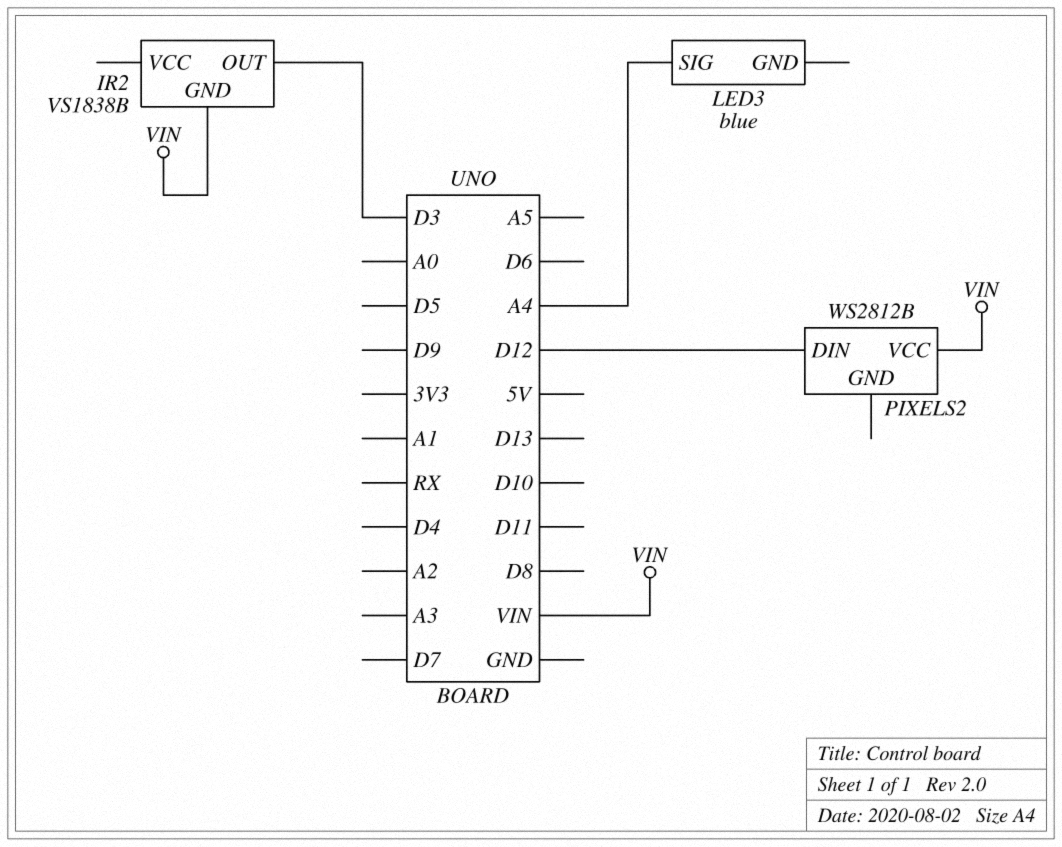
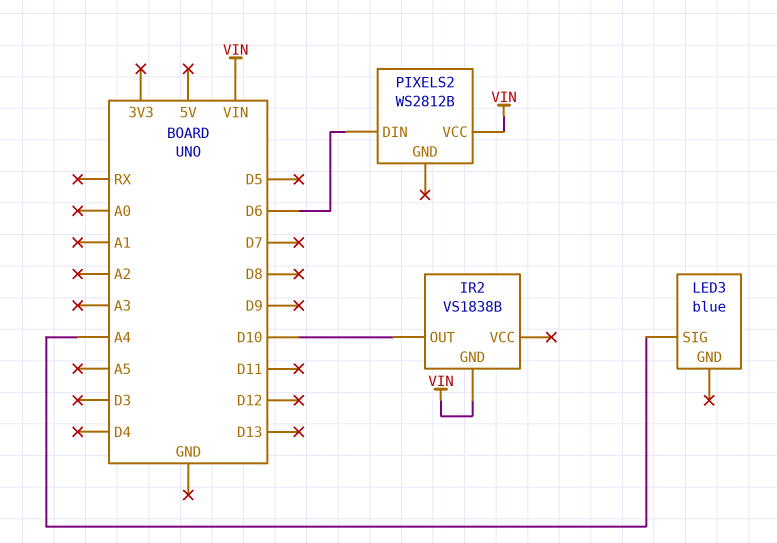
IR2 pin OUT: D3 -> D10
PIXELS2 pin DIN: D12 -> D6

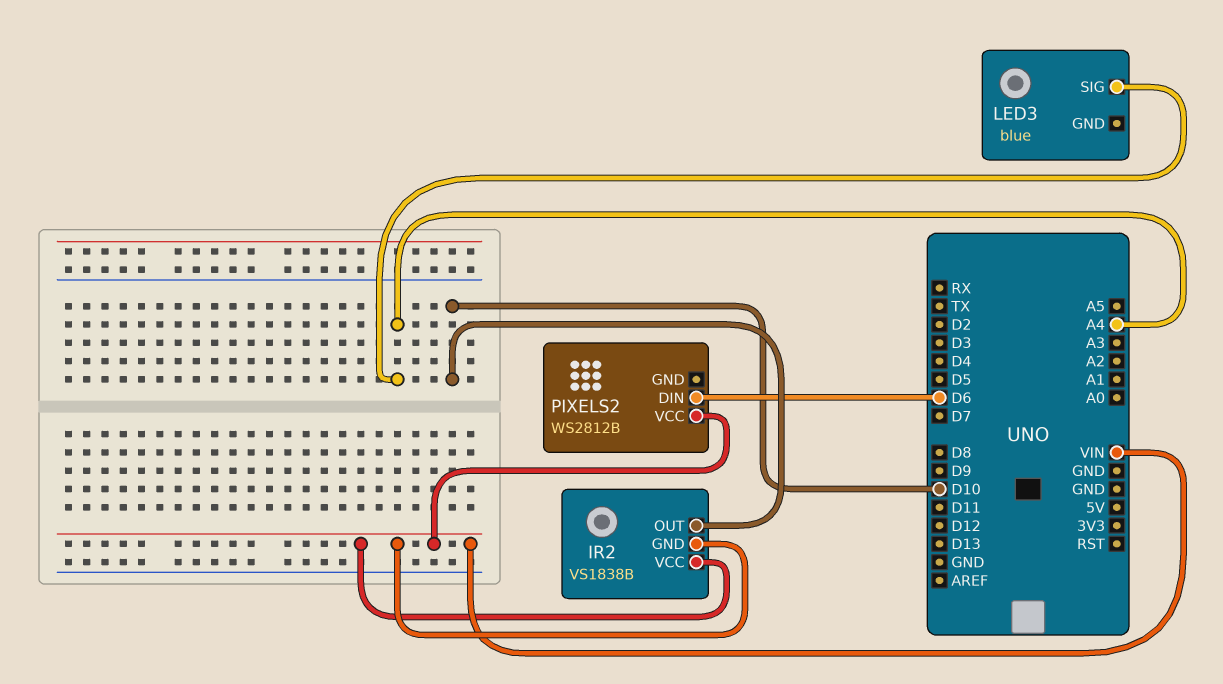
IR2 pin VCC: none -> VIN

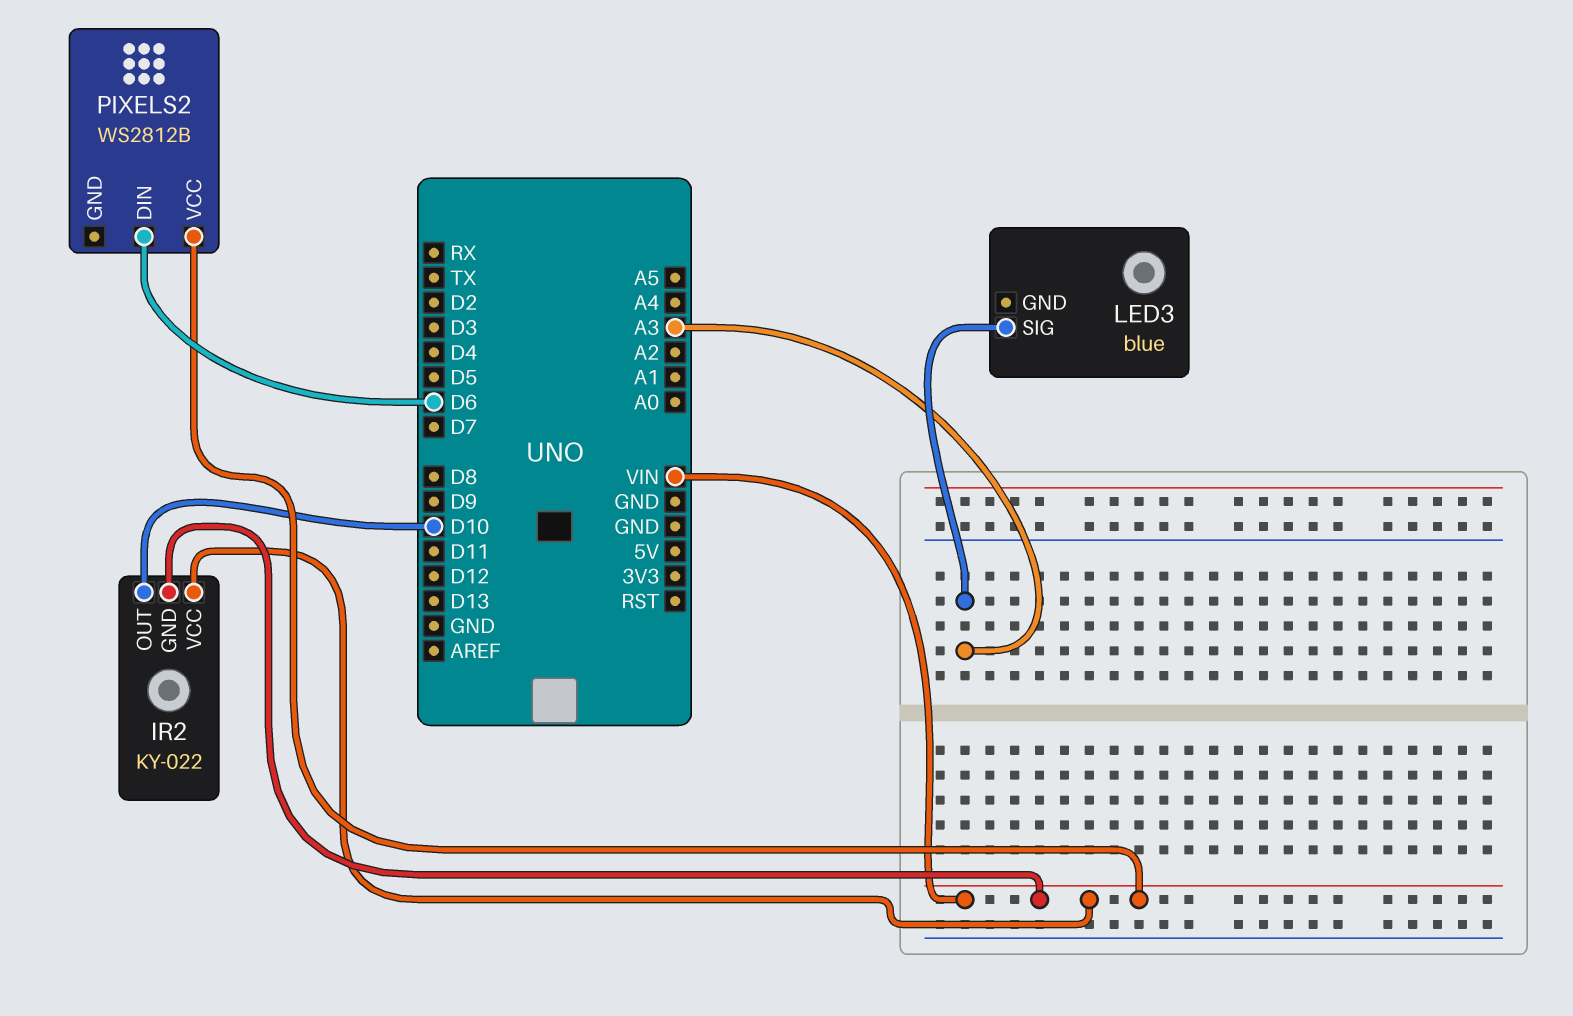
IR2: VS1838B -> KY-022
LED3 pin SIG: A4 -> A3

